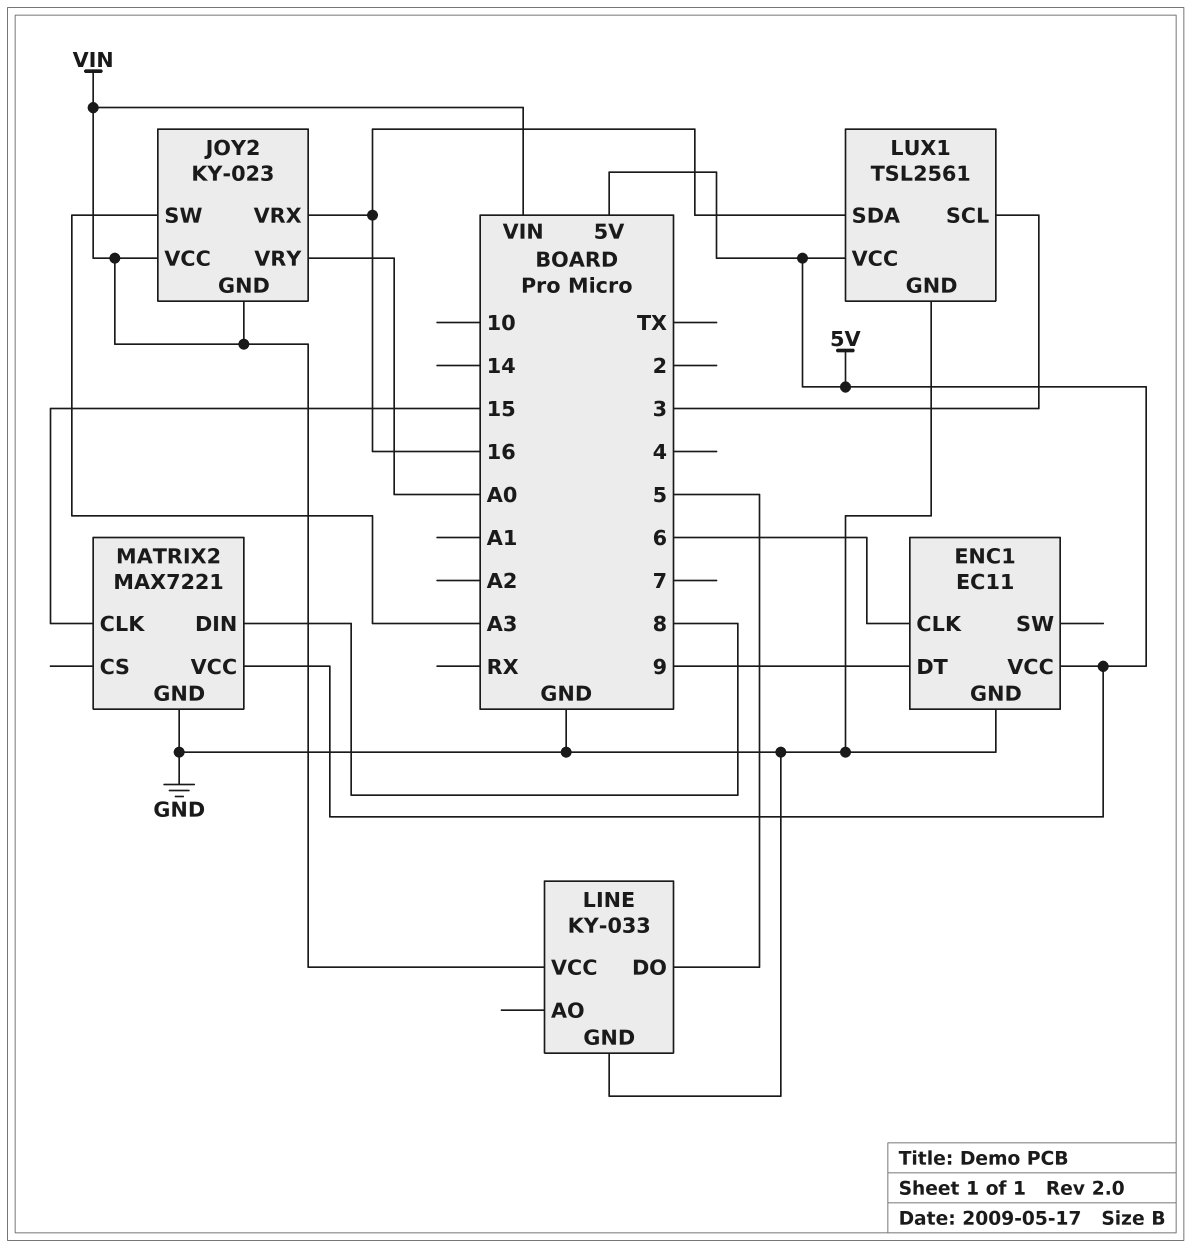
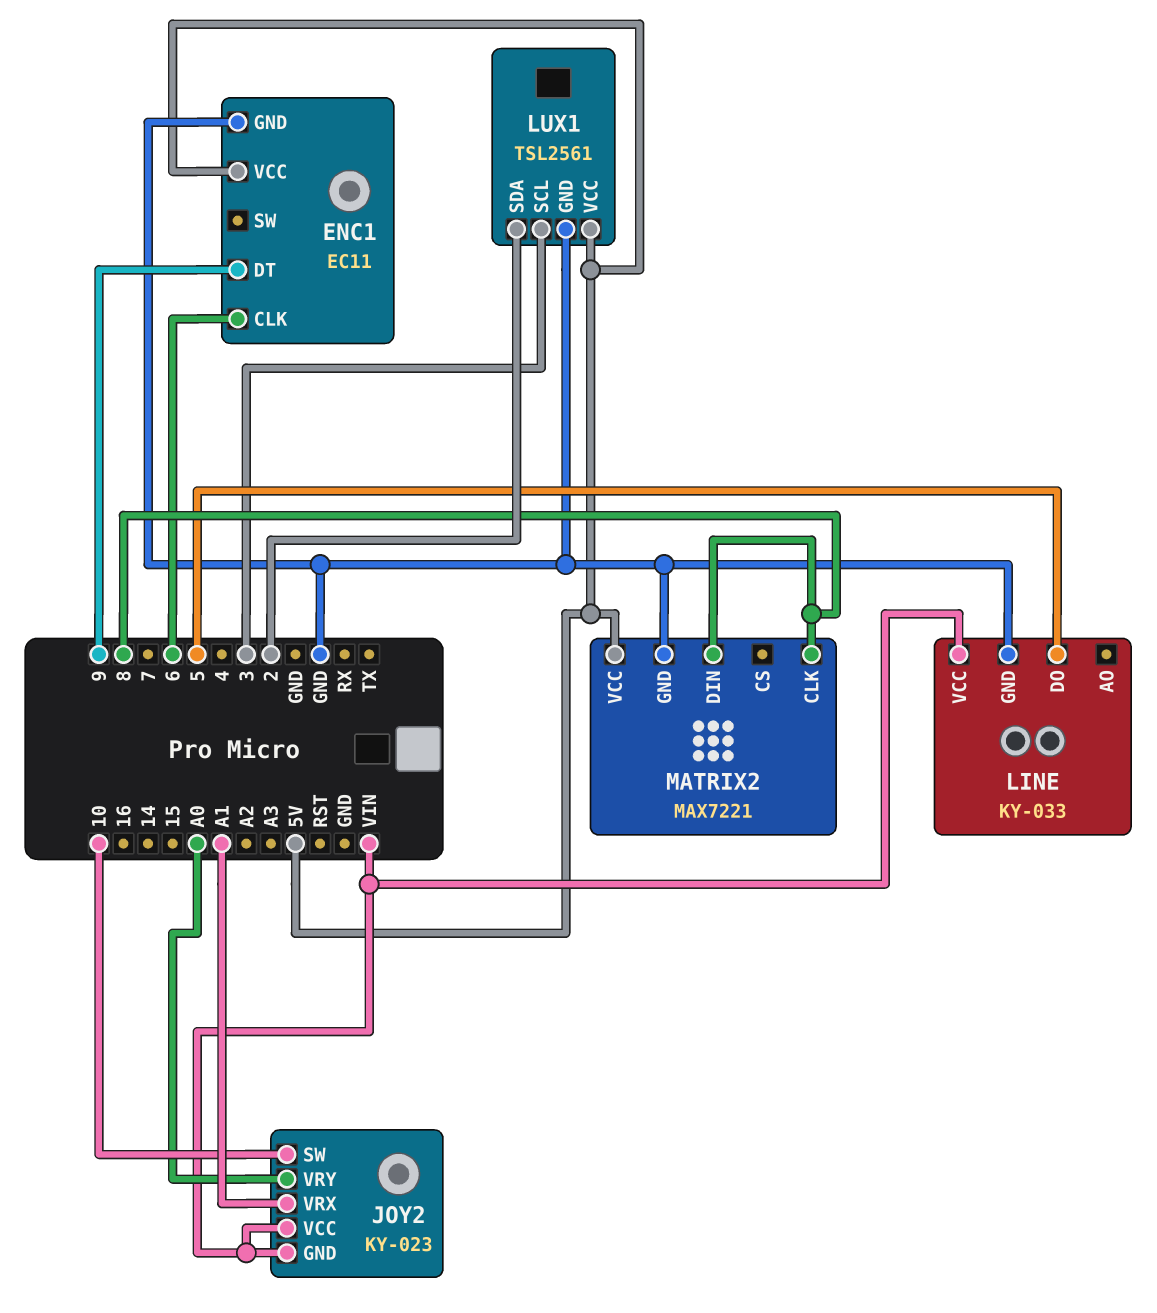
JOY2 pin SW: A3 -> 10
JOY2 pin VRX: 16 -> A1
LUX1 pin SDA: 16 -> 2
MATRIX2 pin CLK: 15 -> 8

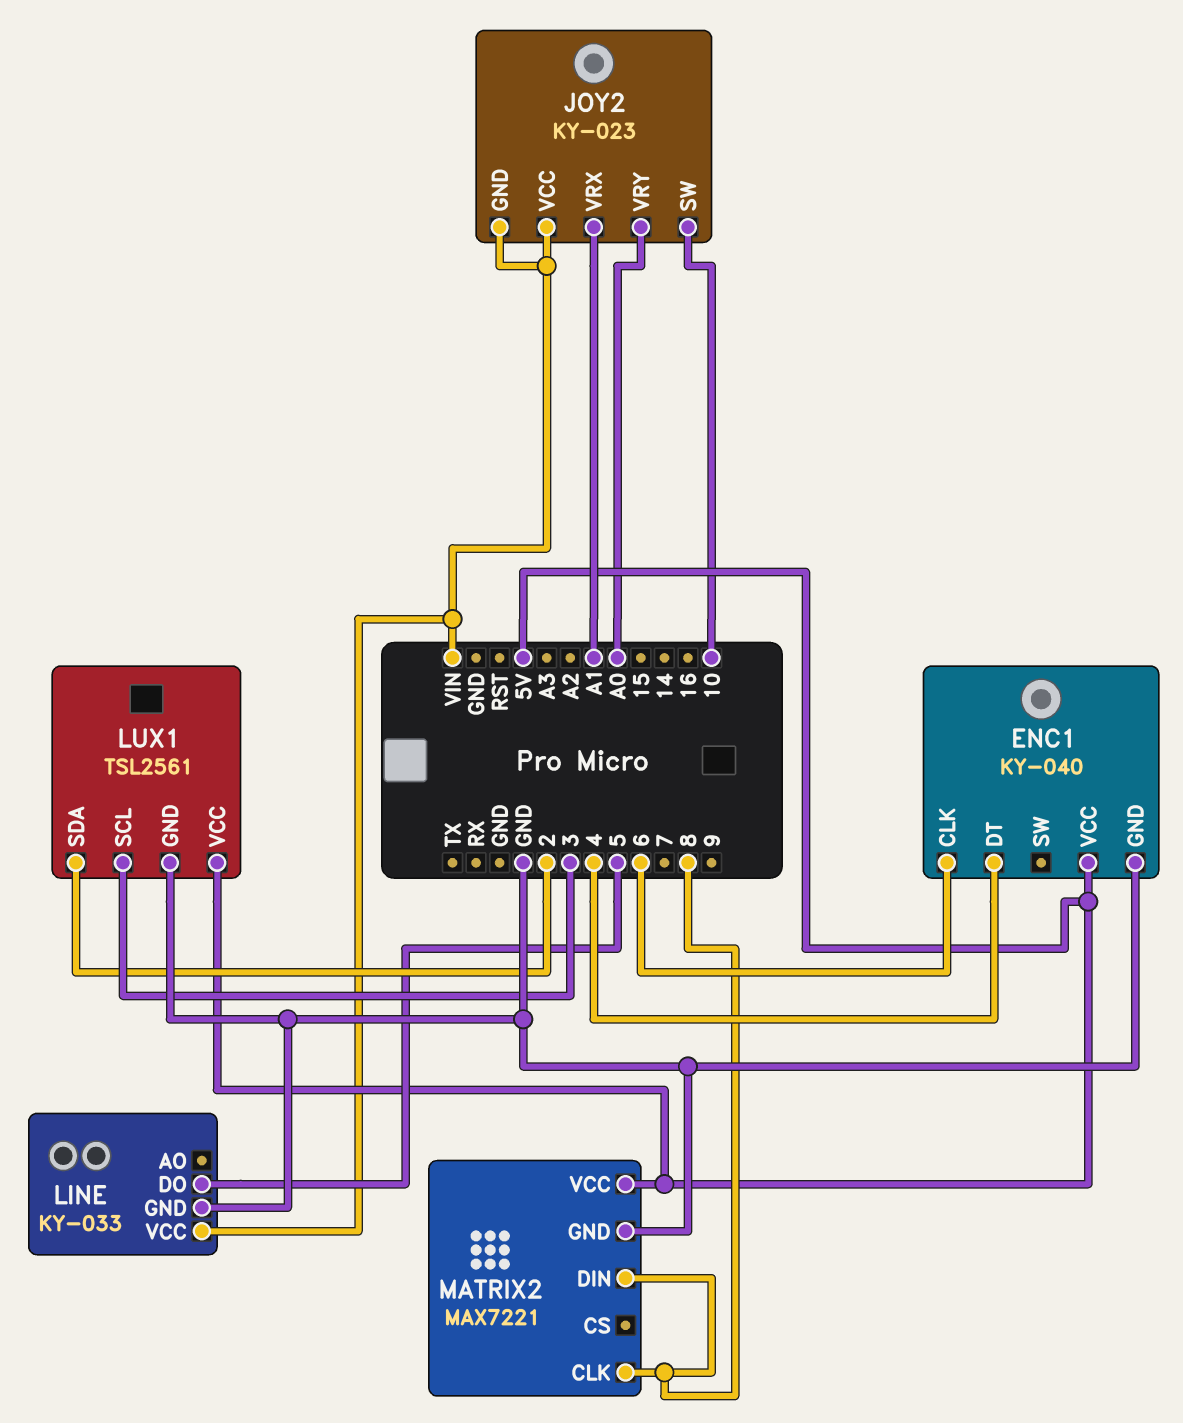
ENC1: EC11 -> KY-040
ENC1 pin DT: 9 -> 4

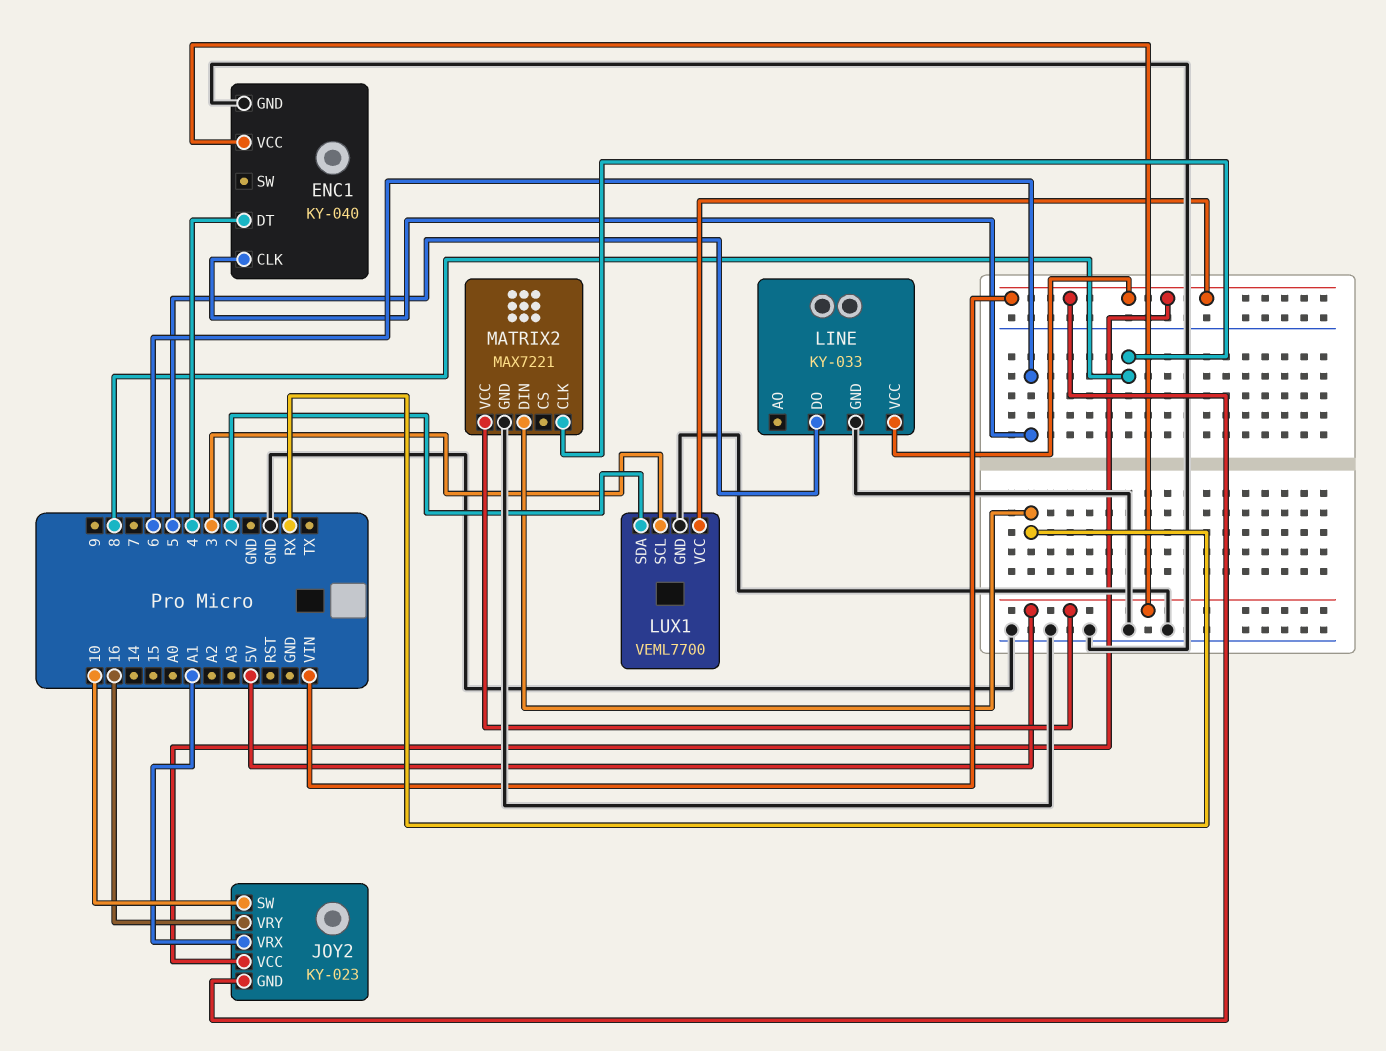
JOY2 pin VRY: A0 -> 16
LUX1: TSL2561 -> VEML7700
LUX1 pin VCC: 5V -> VIN
MATRIX2 pin DIN: 8 -> RX

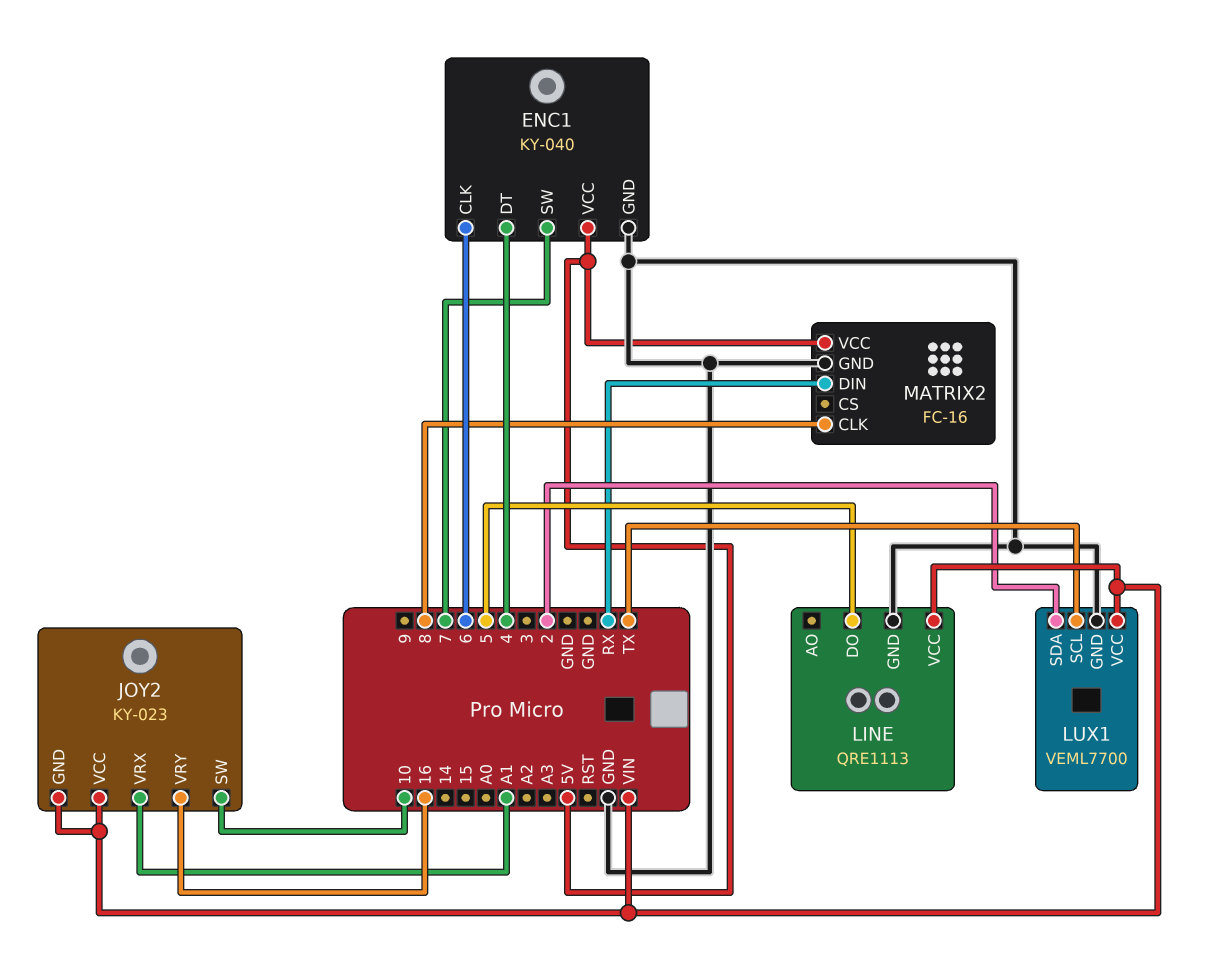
ENC1 pin SW: none -> 7
LINE: KY-033 -> QRE1113
LUX1 pin SCL: 3 -> TX
MATRIX2: MAX7221 -> FC-16

